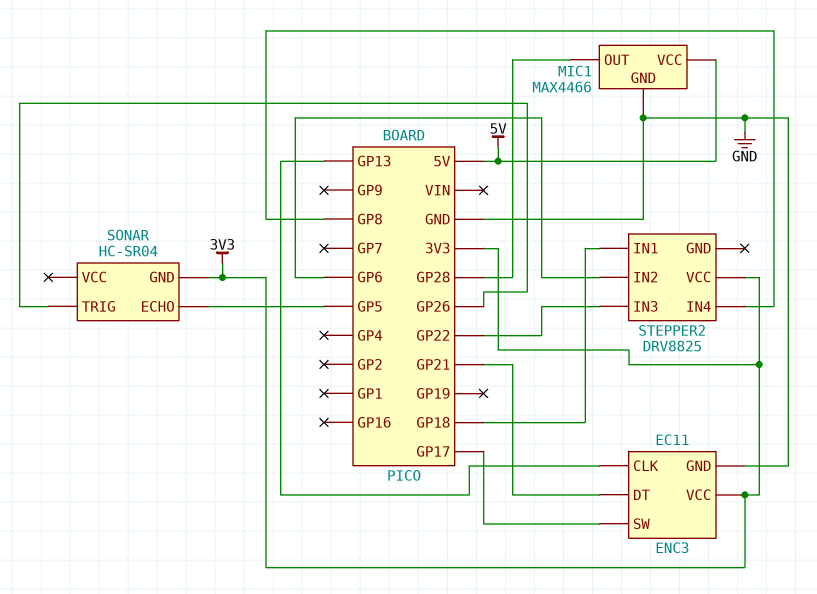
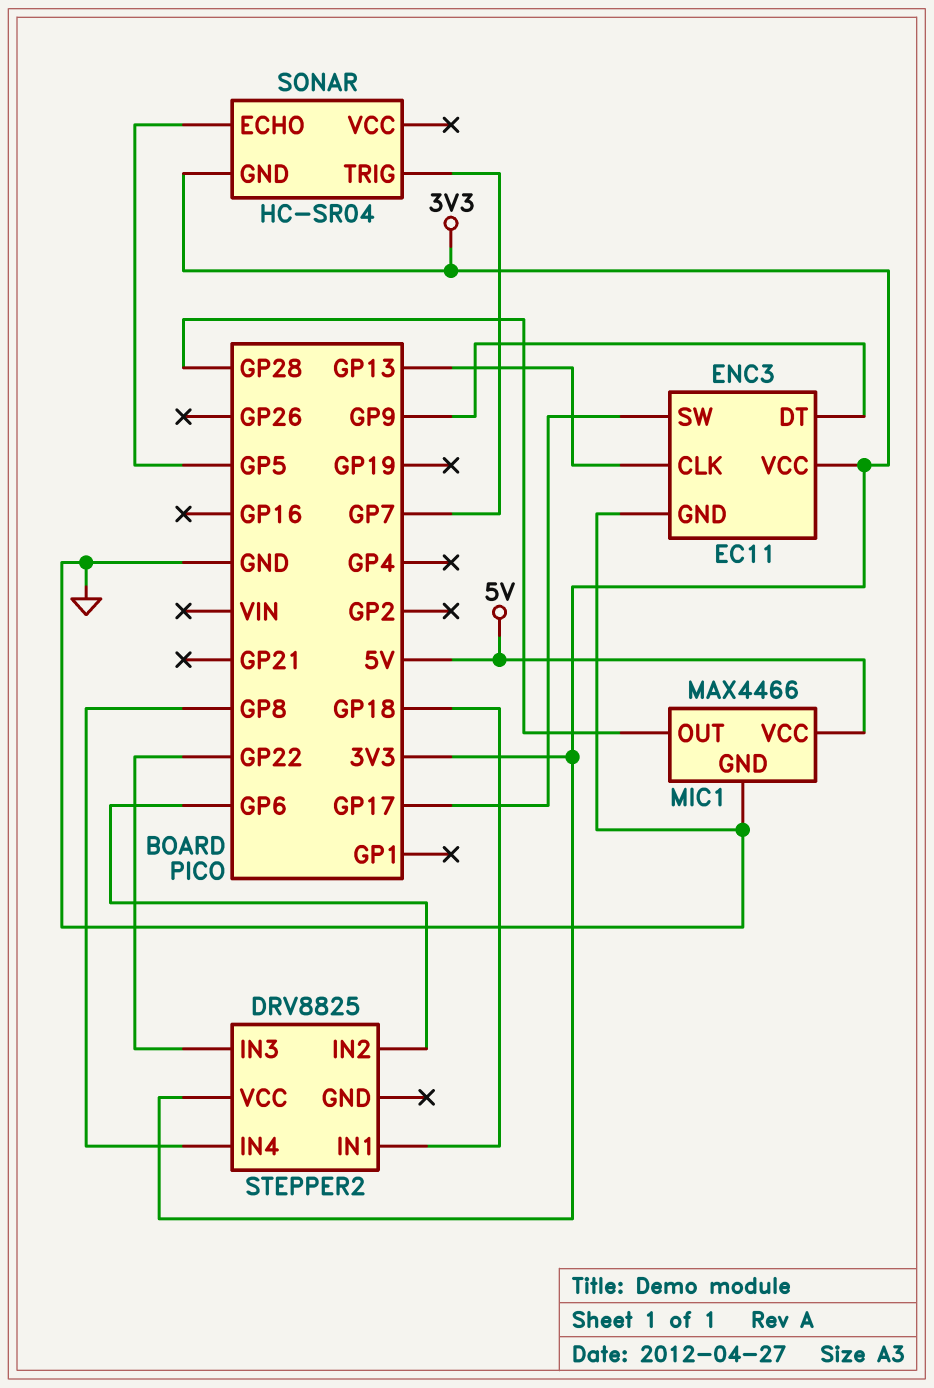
ENC3 pin DT: GP21 -> GP9
SONAR pin TRIG: GP26 -> GP7

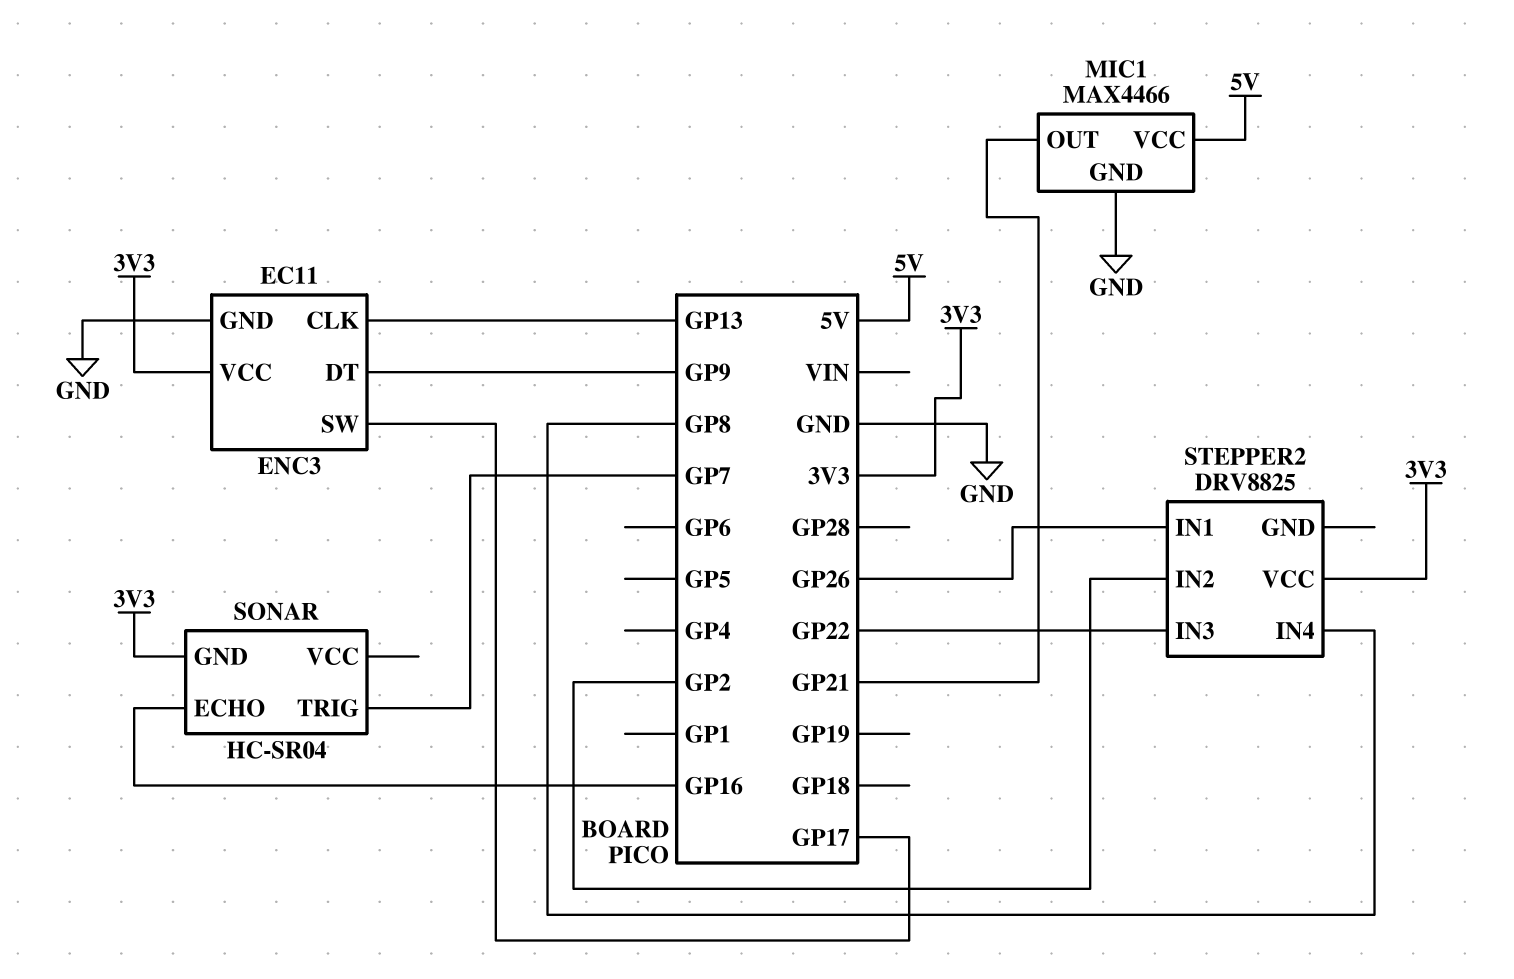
MIC1 pin OUT: GP28 -> GP21
SONAR pin ECHO: GP5 -> GP16
STEPPER2 pin IN1: GP18 -> GP26
STEPPER2 pin IN2: GP6 -> GP2

